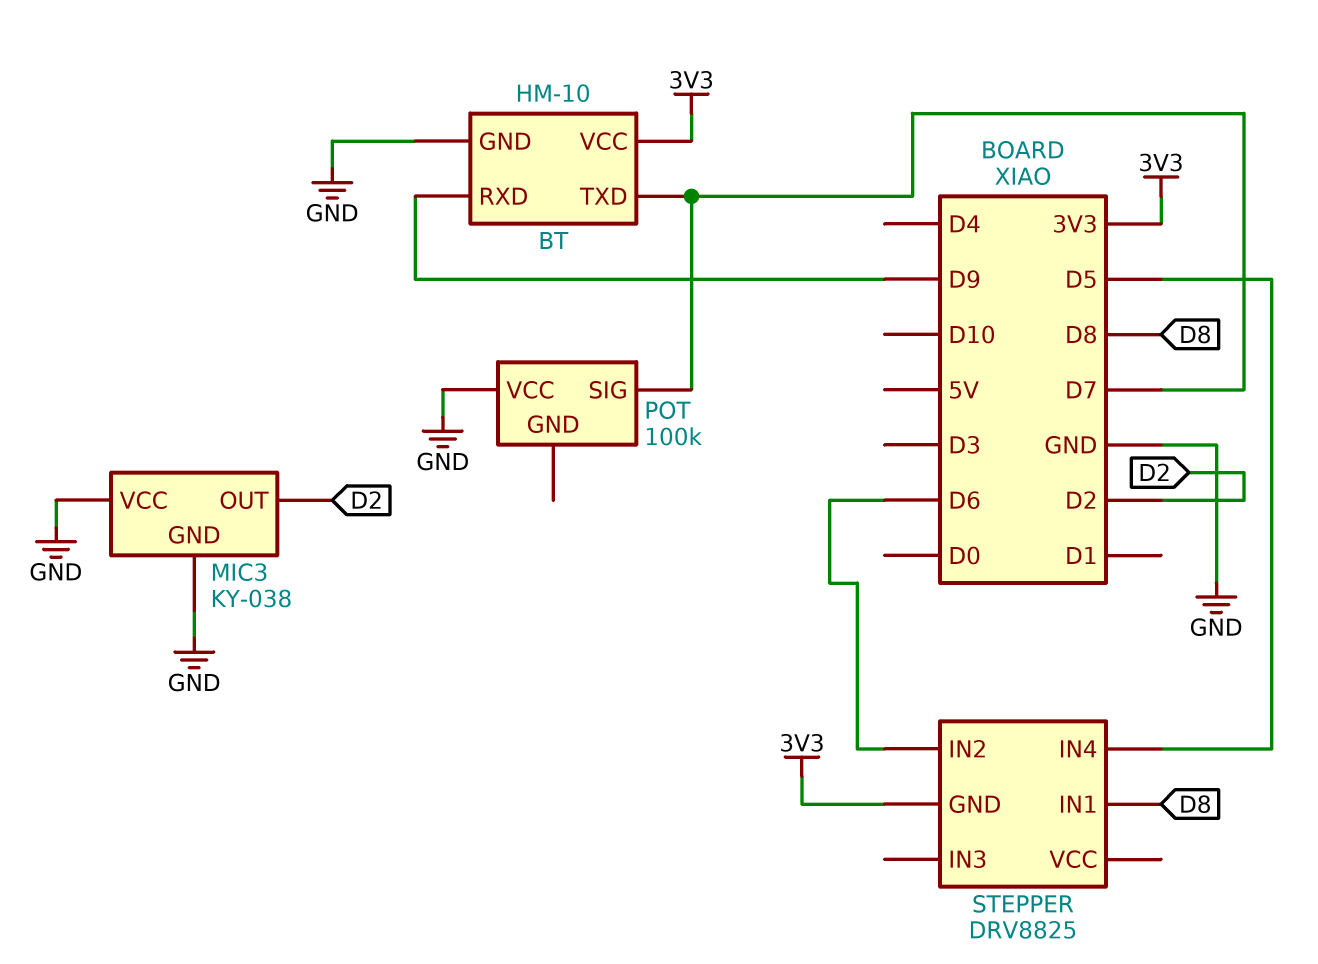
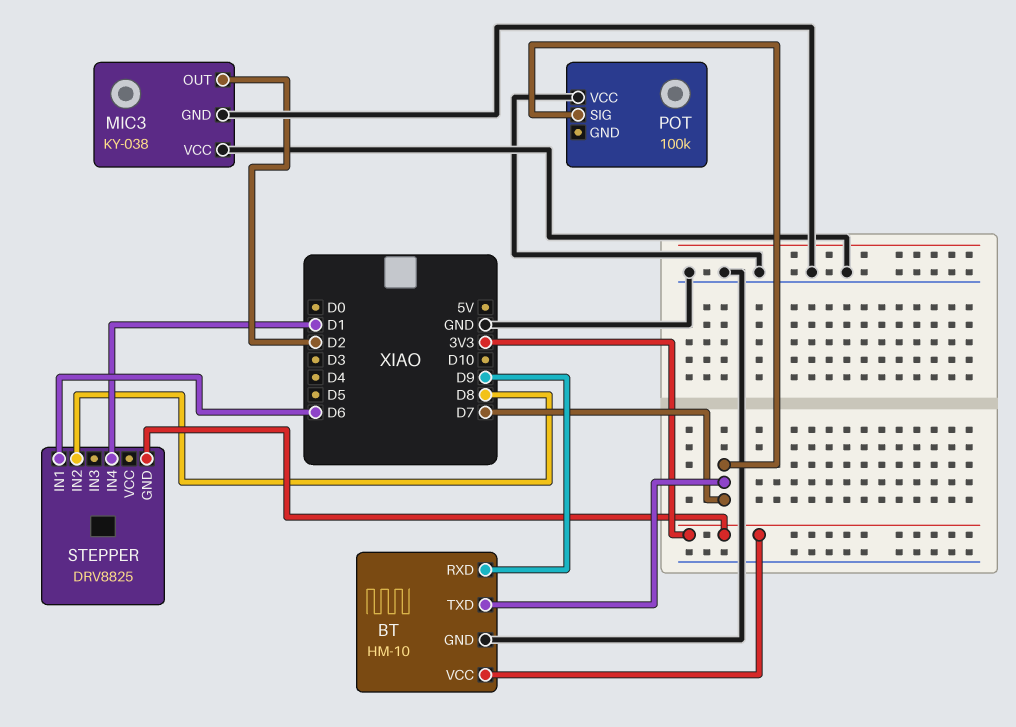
STEPPER pin IN1: D8 -> D6
STEPPER pin IN2: D6 -> D8
STEPPER pin IN4: D5 -> D1

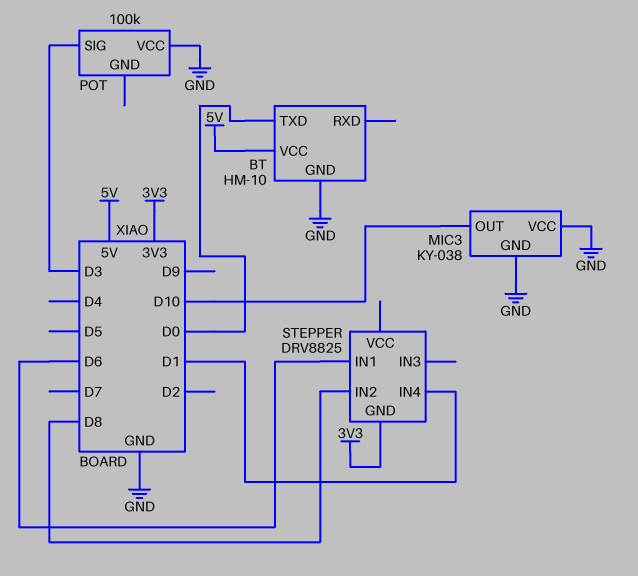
BT pin RXD: D9 -> none
BT pin TXD: D7 -> D0
BT pin VCC: 3V3 -> 5V
MIC3 pin OUT: D2 -> D10
POT pin SIG: D7 -> D3

